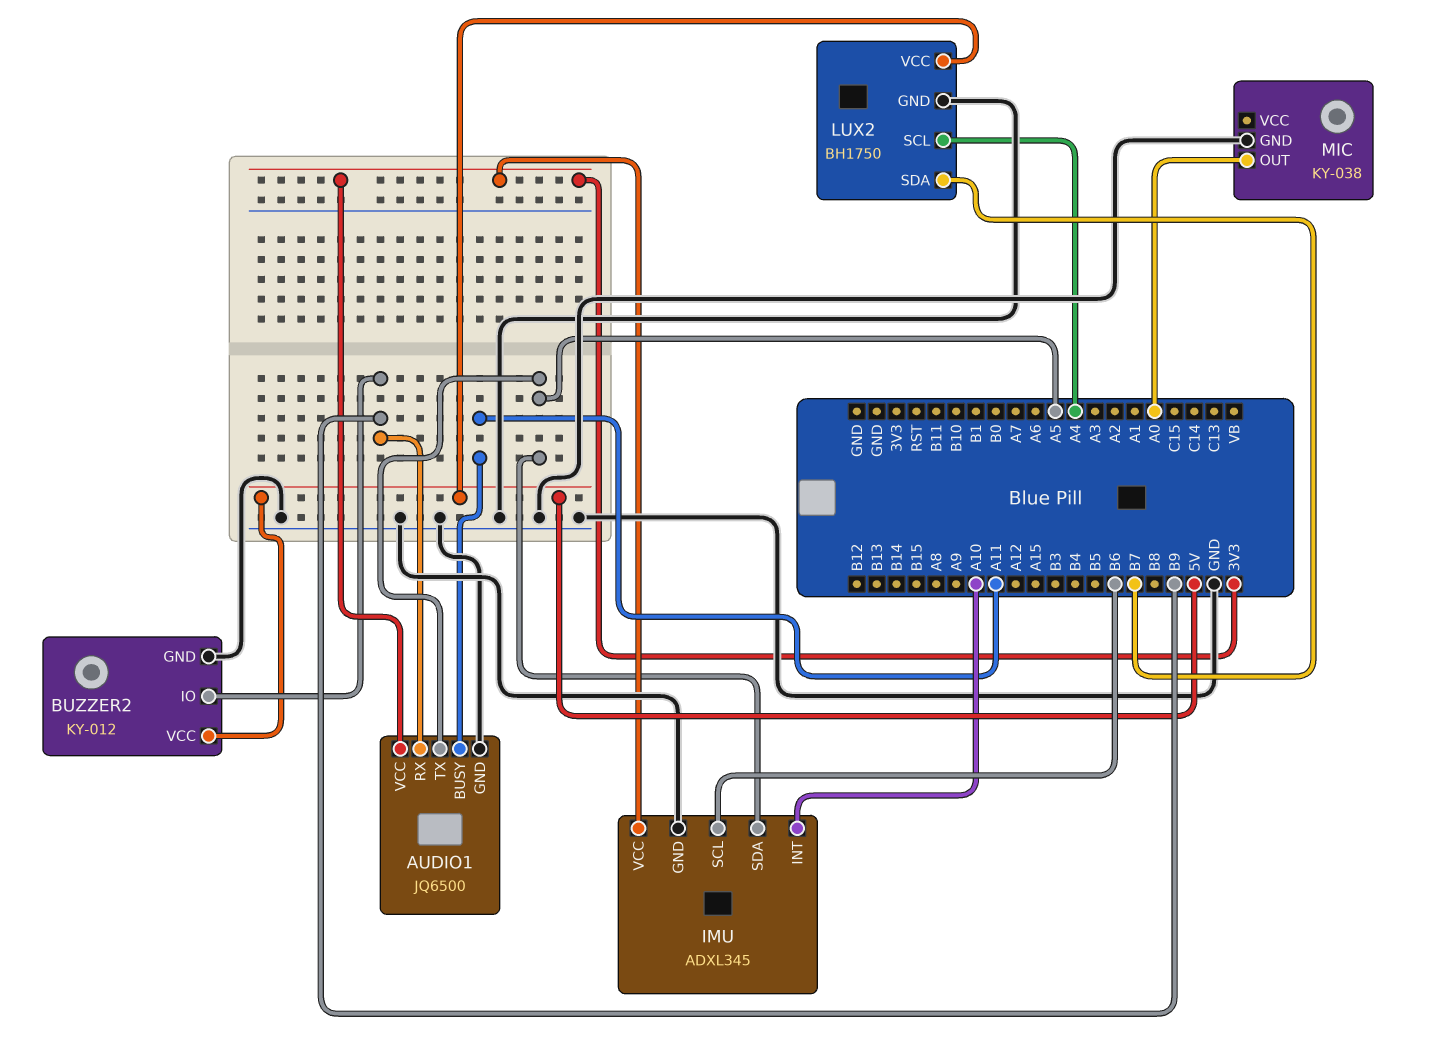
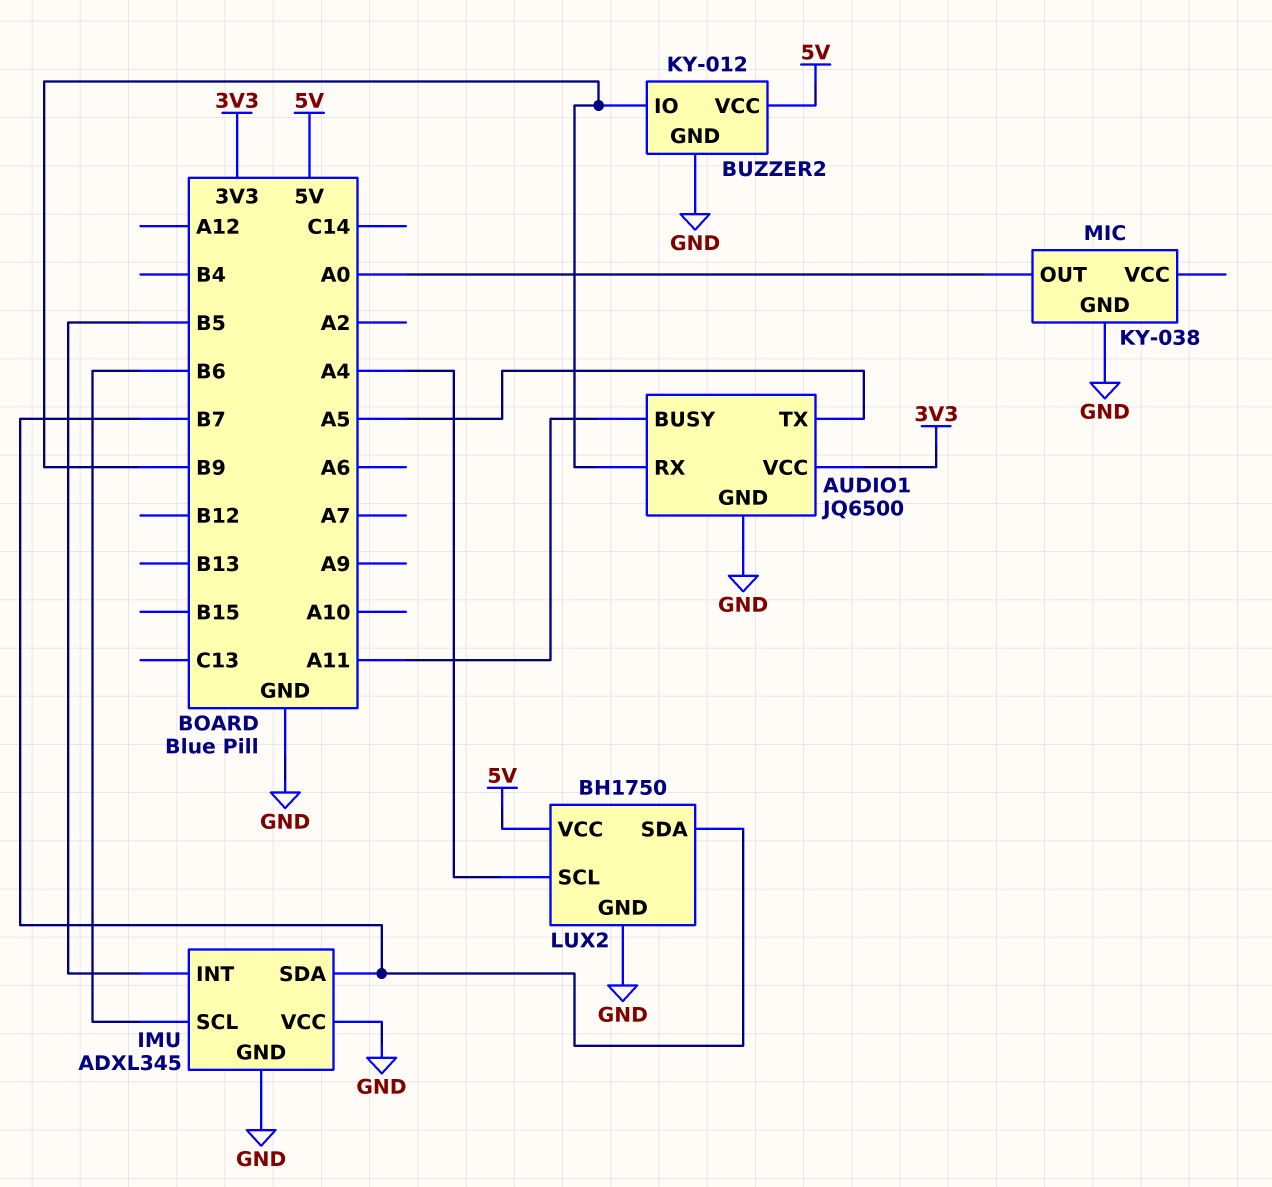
IMU pin INT: A10 -> B5
IMU pin SDA: A5 -> B7
IMU pin VCC: 3V3 -> GND

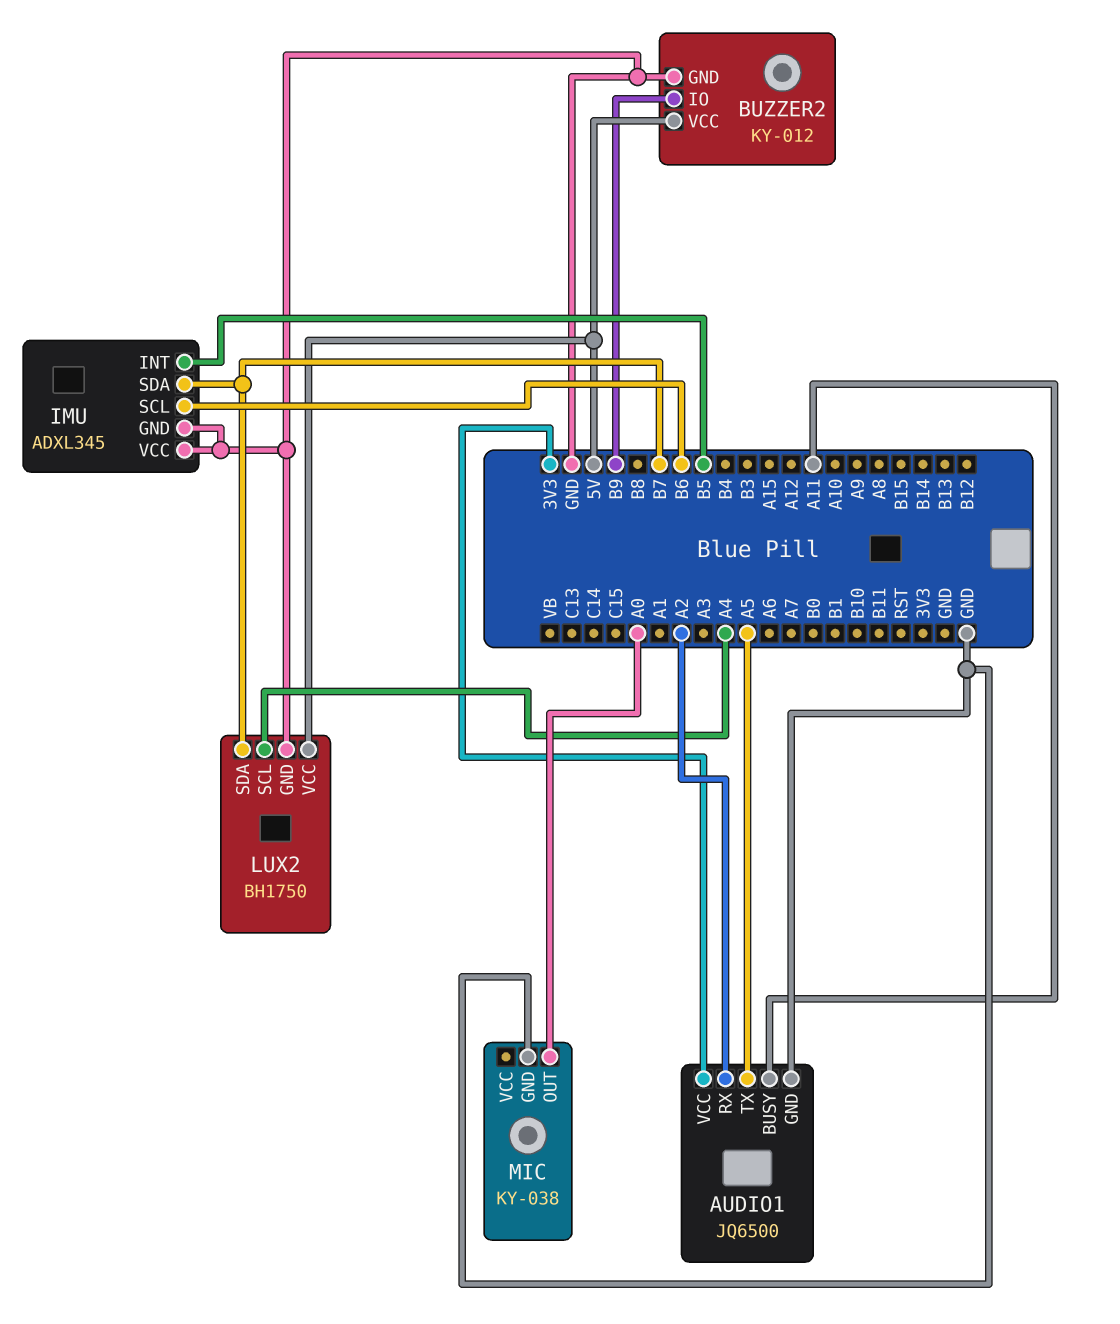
AUDIO1 pin RX: B9 -> A2

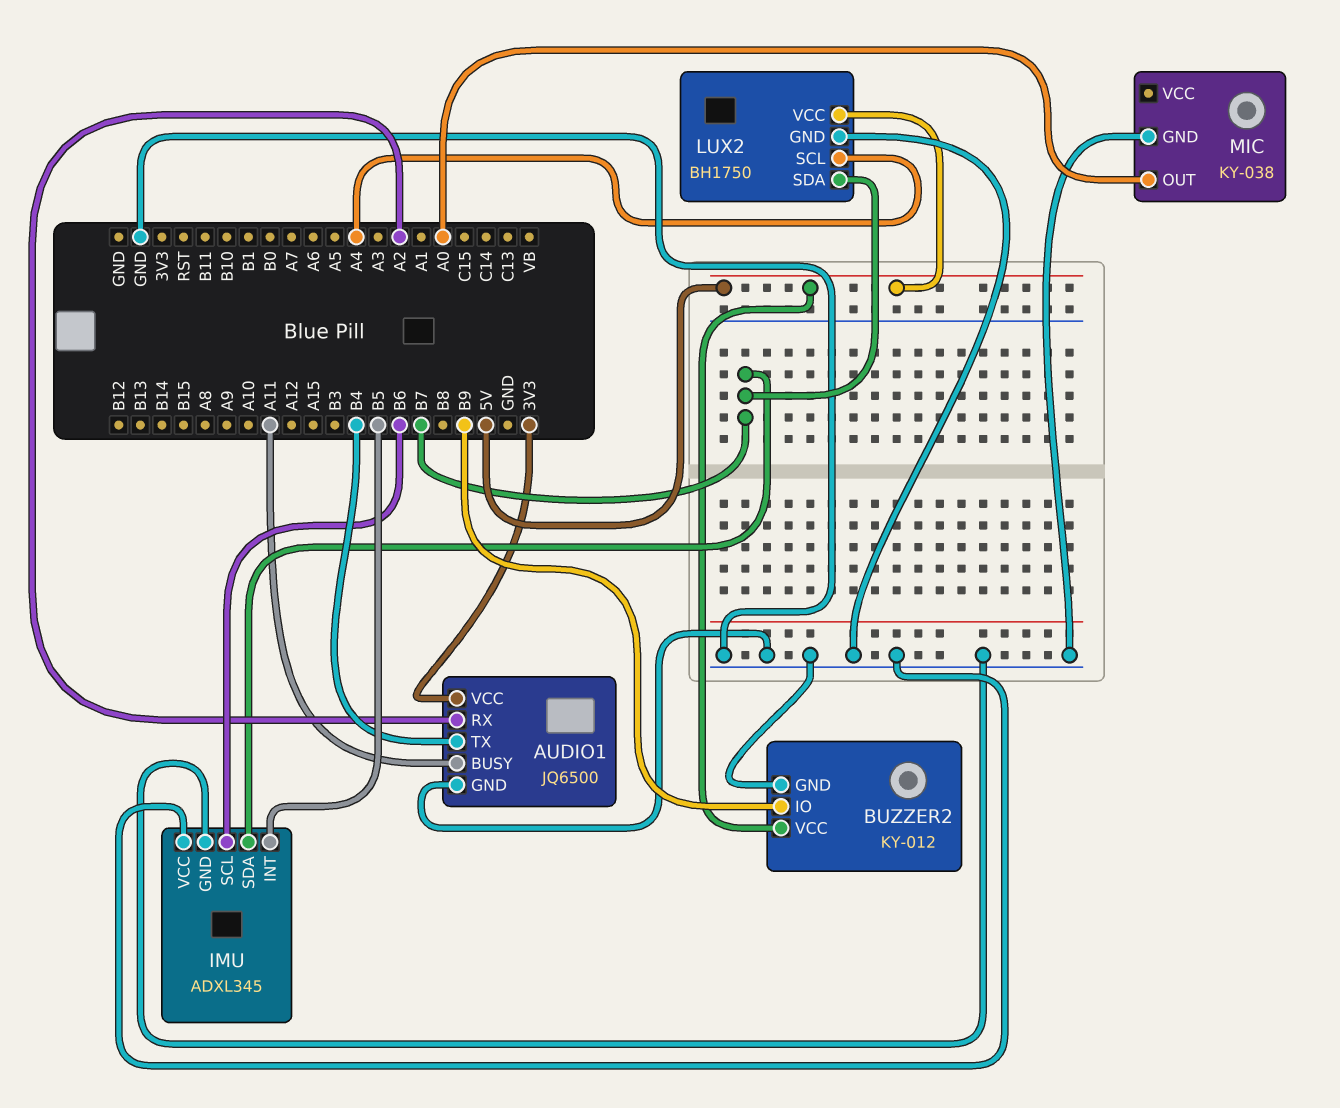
AUDIO1 pin TX: A5 -> B4

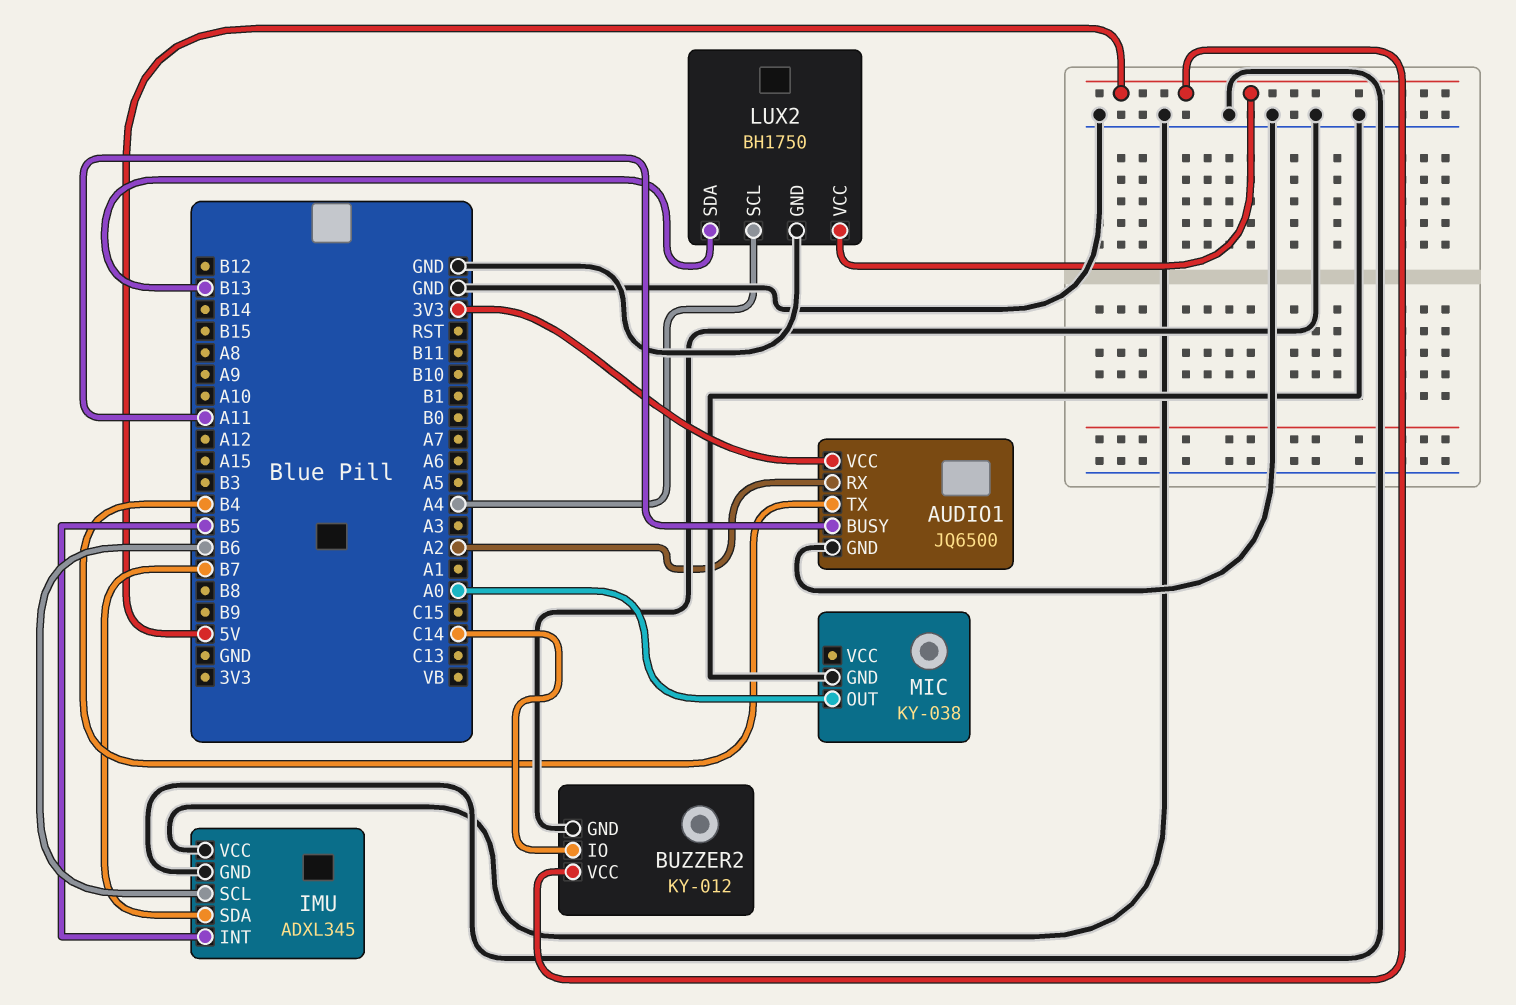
BUZZER2 pin IO: B9 -> C14
LUX2 pin SDA: B7 -> B13

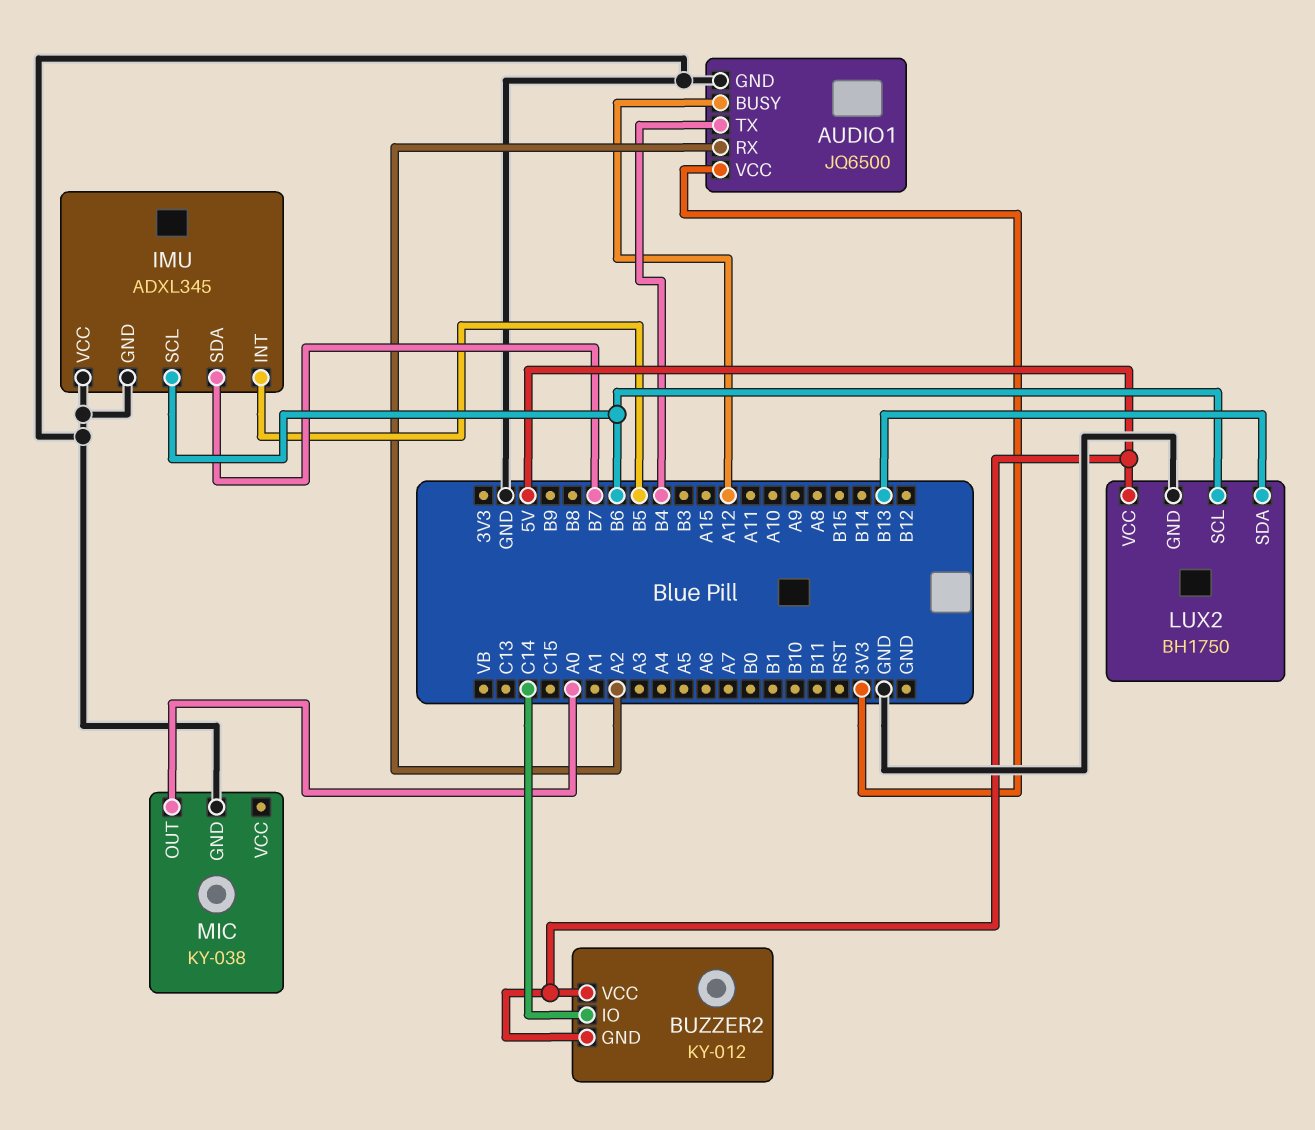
AUDIO1 pin BUSY: A11 -> A12
BUZZER2 pin GND: GND -> 5V
LUX2 pin SCL: A4 -> B6

